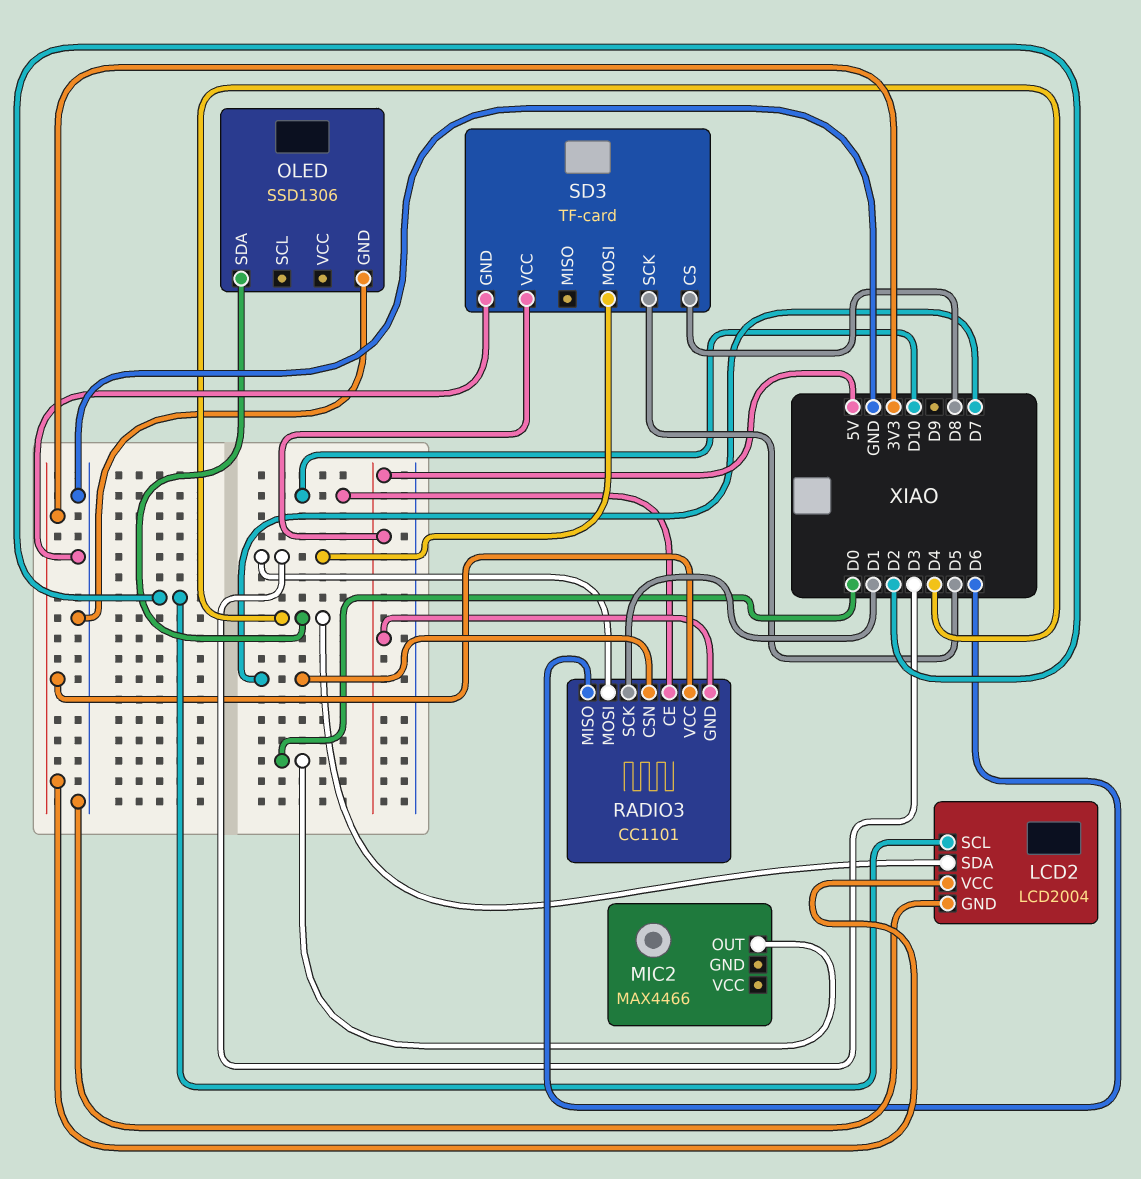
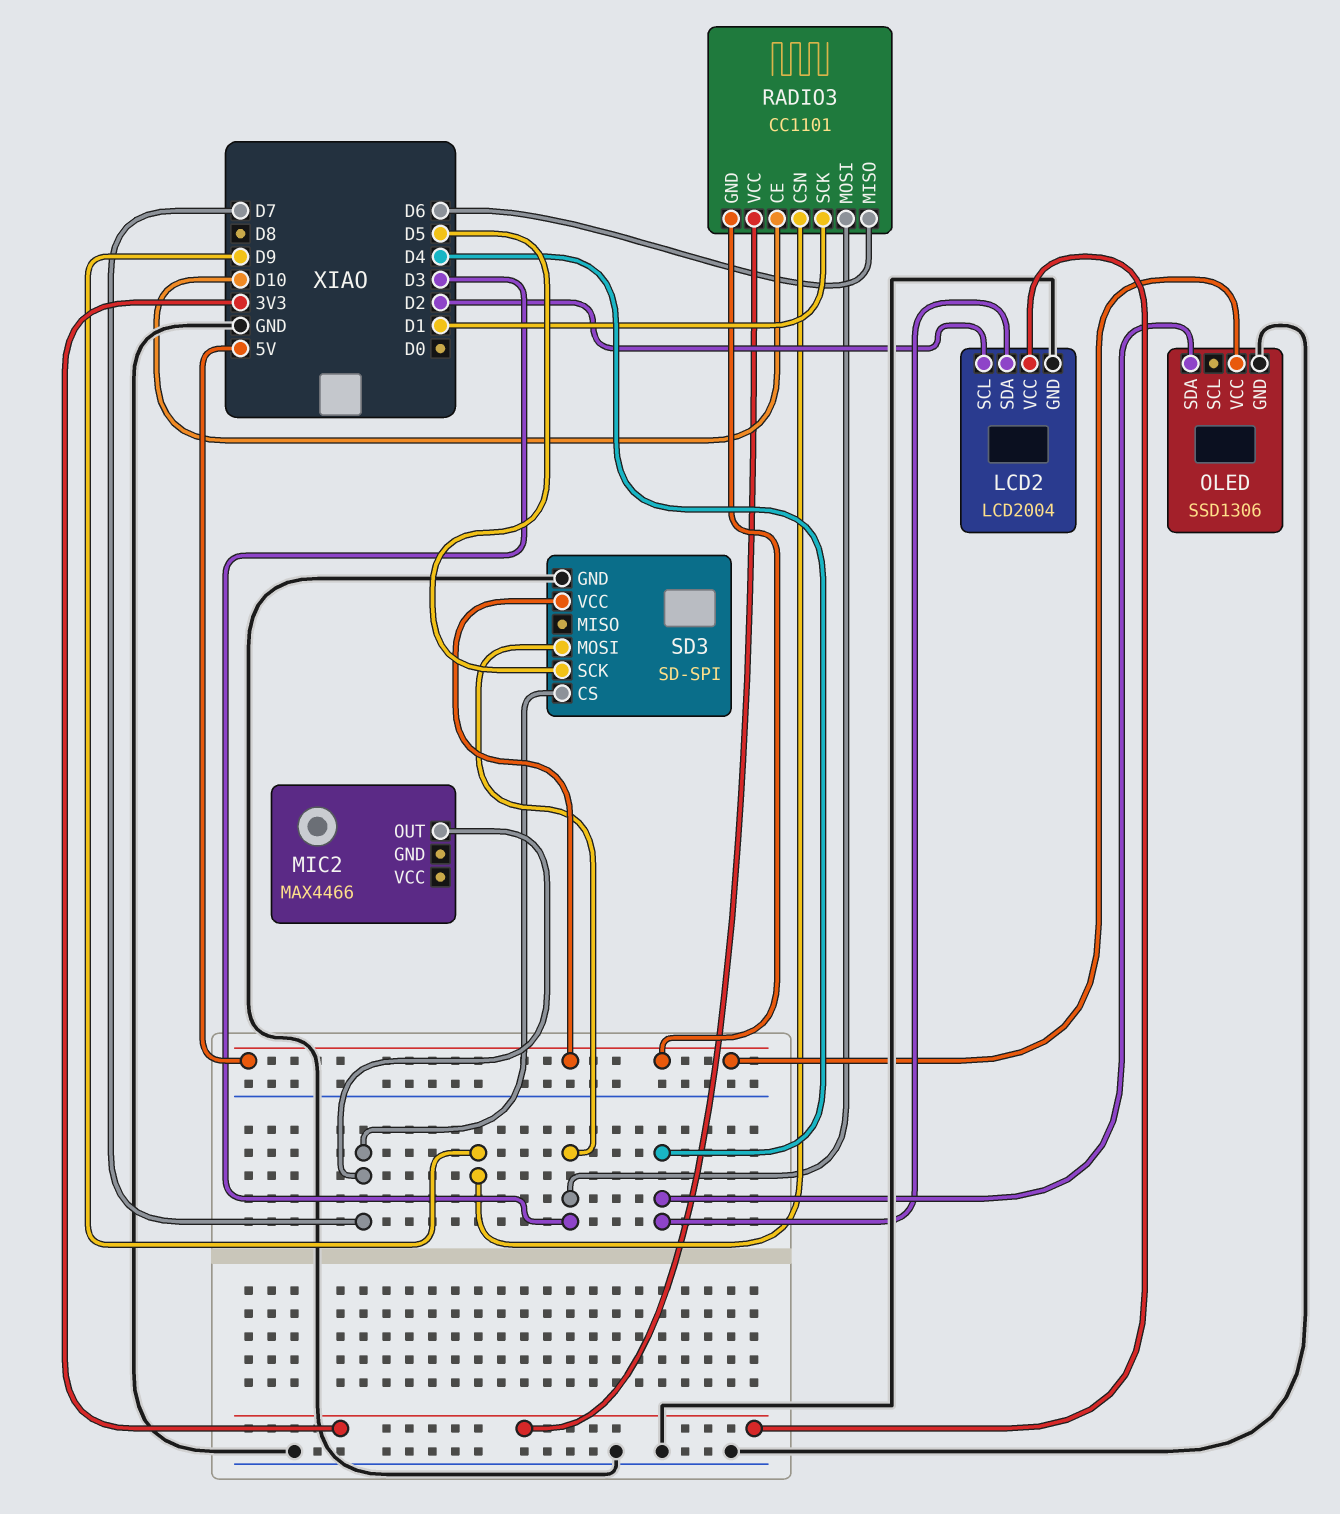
MIC2 pin OUT: D0 -> D7
OLED pin VCC: none -> 5V
RADIO3 pin CSN: D7 -> D9
SD3: TF-card -> SD-SPI
SD3 pin CS: D8 -> D7

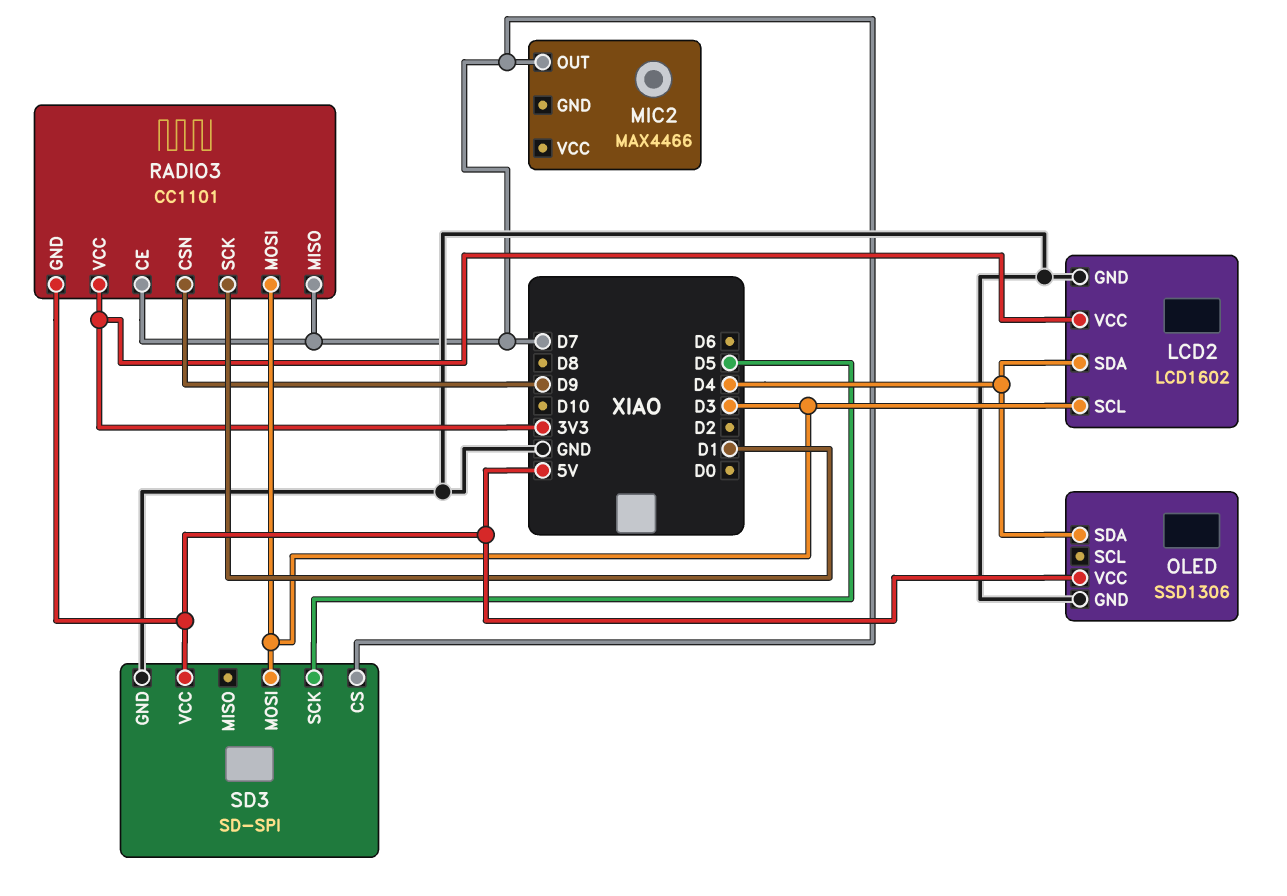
LCD2: LCD2004 -> LCD1602
LCD2 pin SCL: D2 -> D3
RADIO3 pin CE: D10 -> D7
RADIO3 pin MISO: D6 -> D7

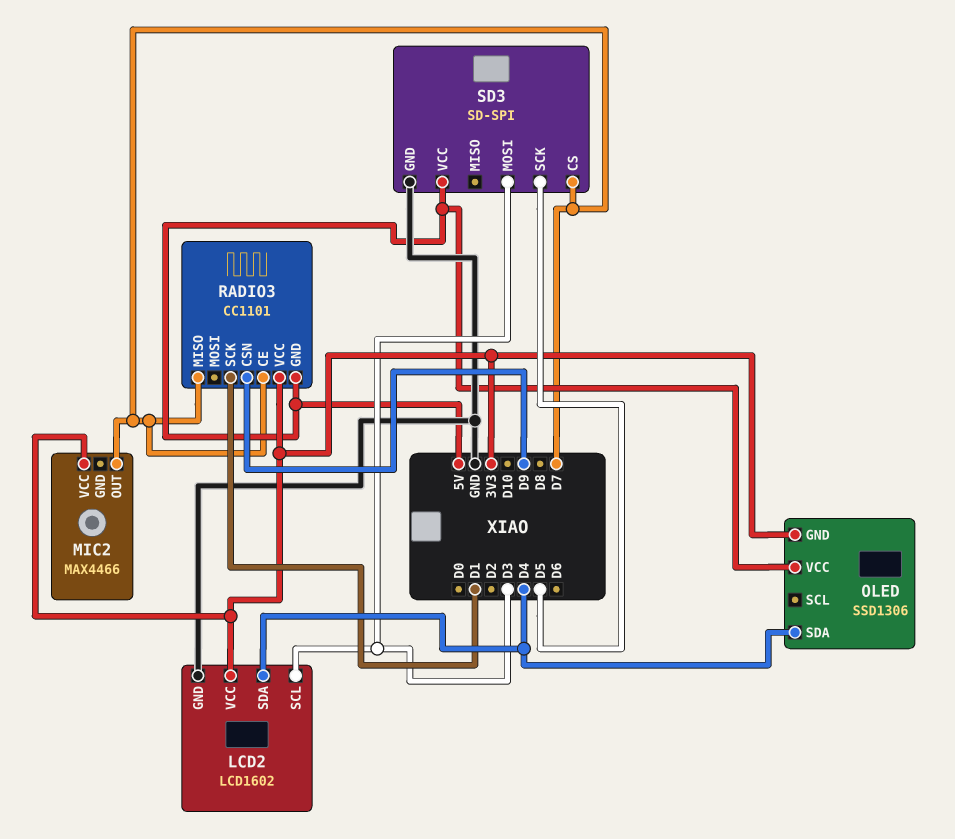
MIC2 pin VCC: none -> 3V3
OLED pin GND: GND -> 3V3
RADIO3 pin MOSI: D3 -> none

